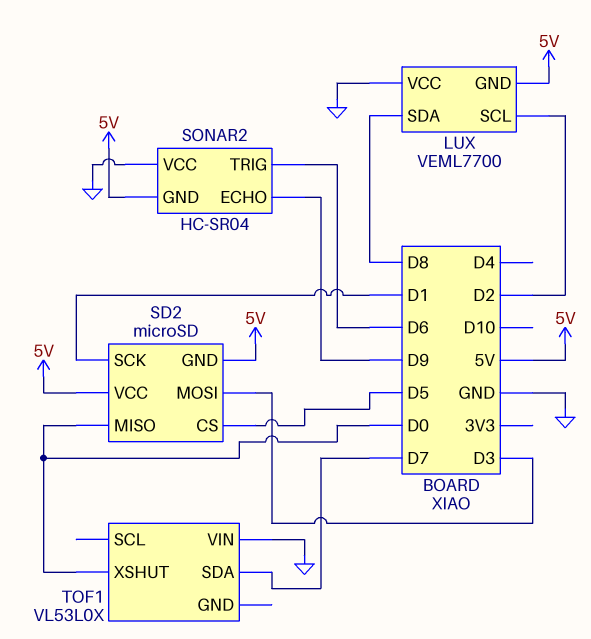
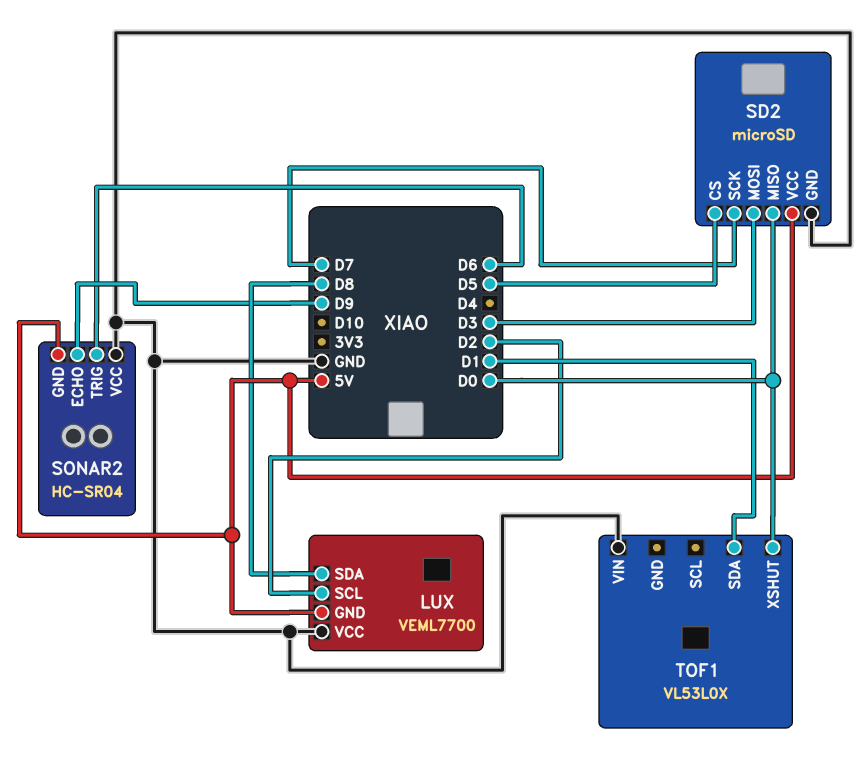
SD2 pin GND: 5V -> GND
SD2 pin SCK: D1 -> D7
TOF1 pin SDA: D7 -> D1

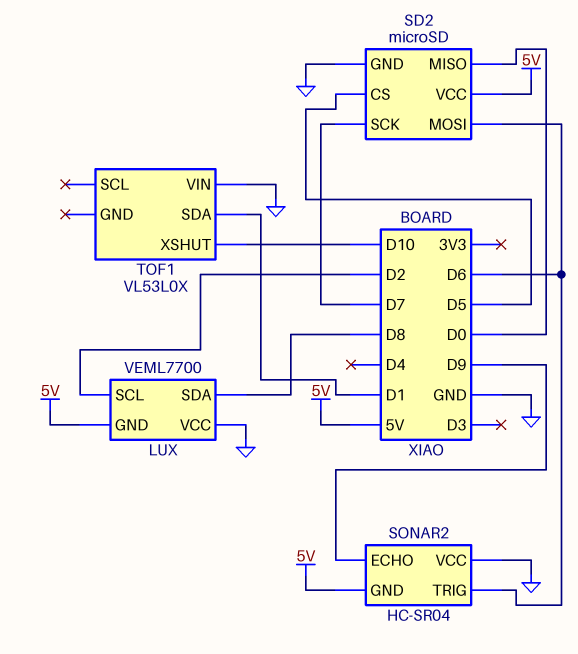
SD2 pin MOSI: D3 -> D6
TOF1 pin XSHUT: D0 -> D10

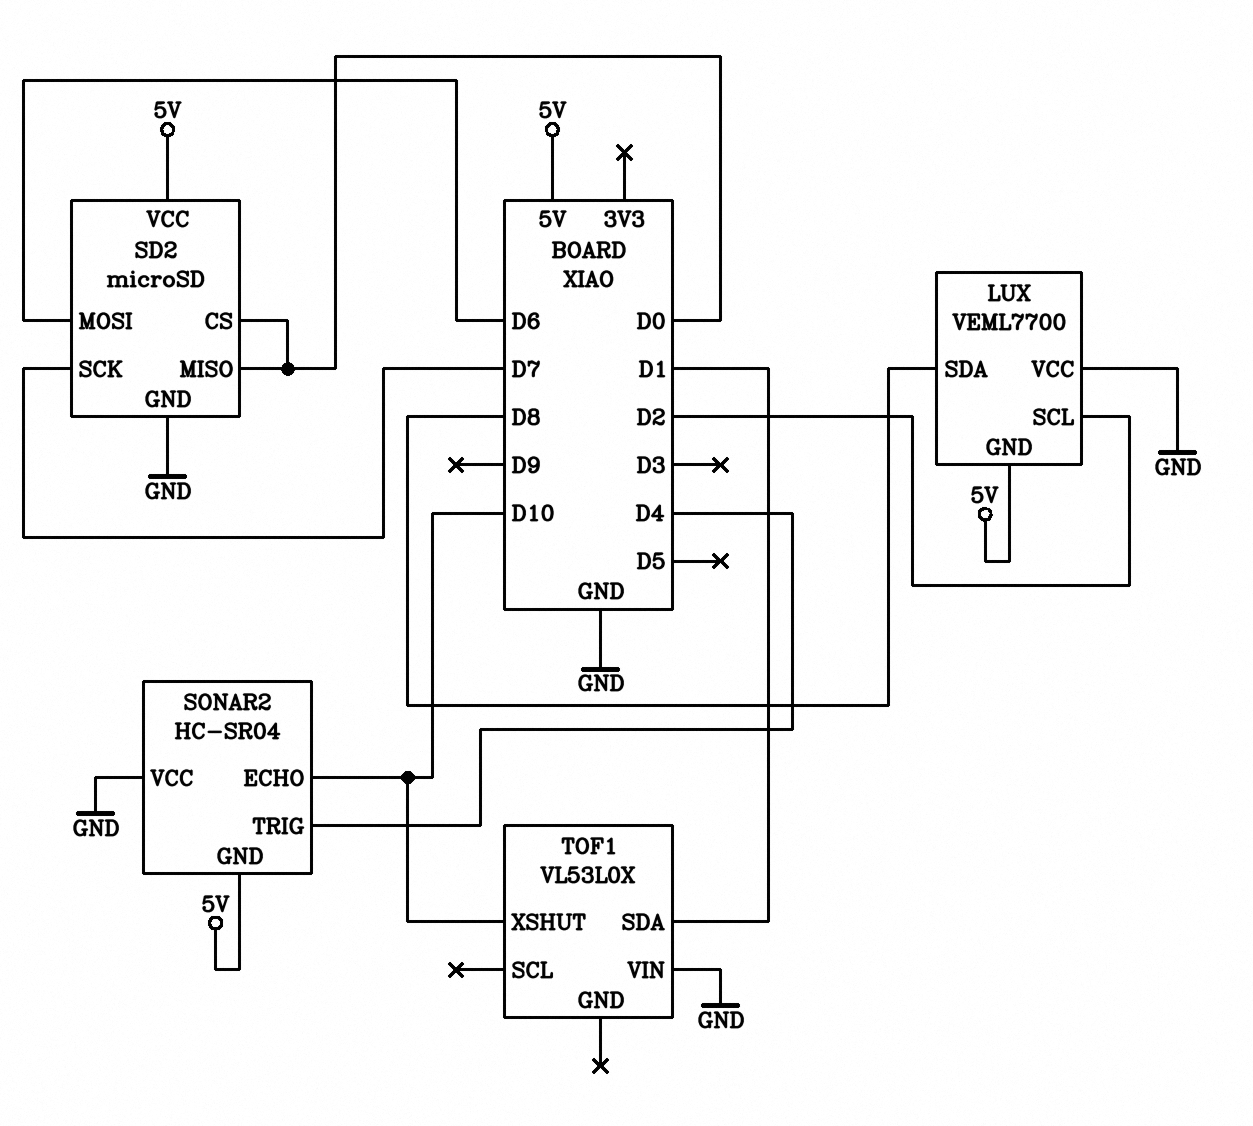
SD2 pin CS: D5 -> D0
SONAR2 pin ECHO: D9 -> D10
SONAR2 pin TRIG: D6 -> D4

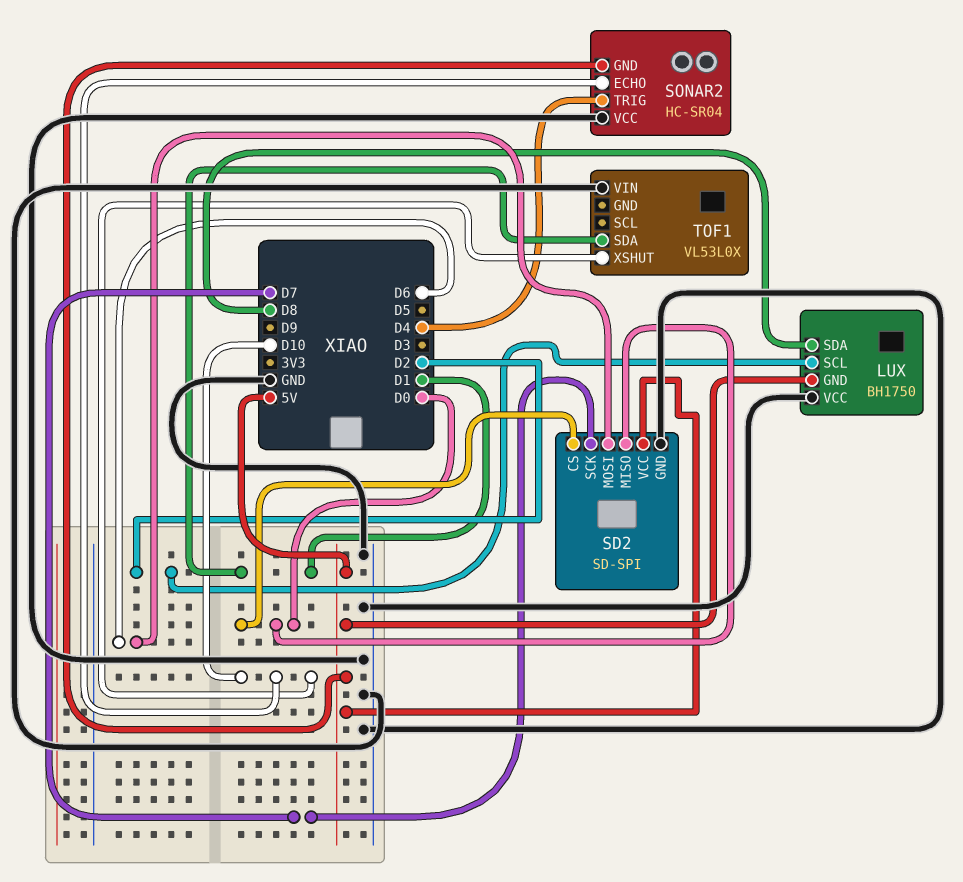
LUX: VEML7700 -> BH1750
SD2: microSD -> SD-SPI

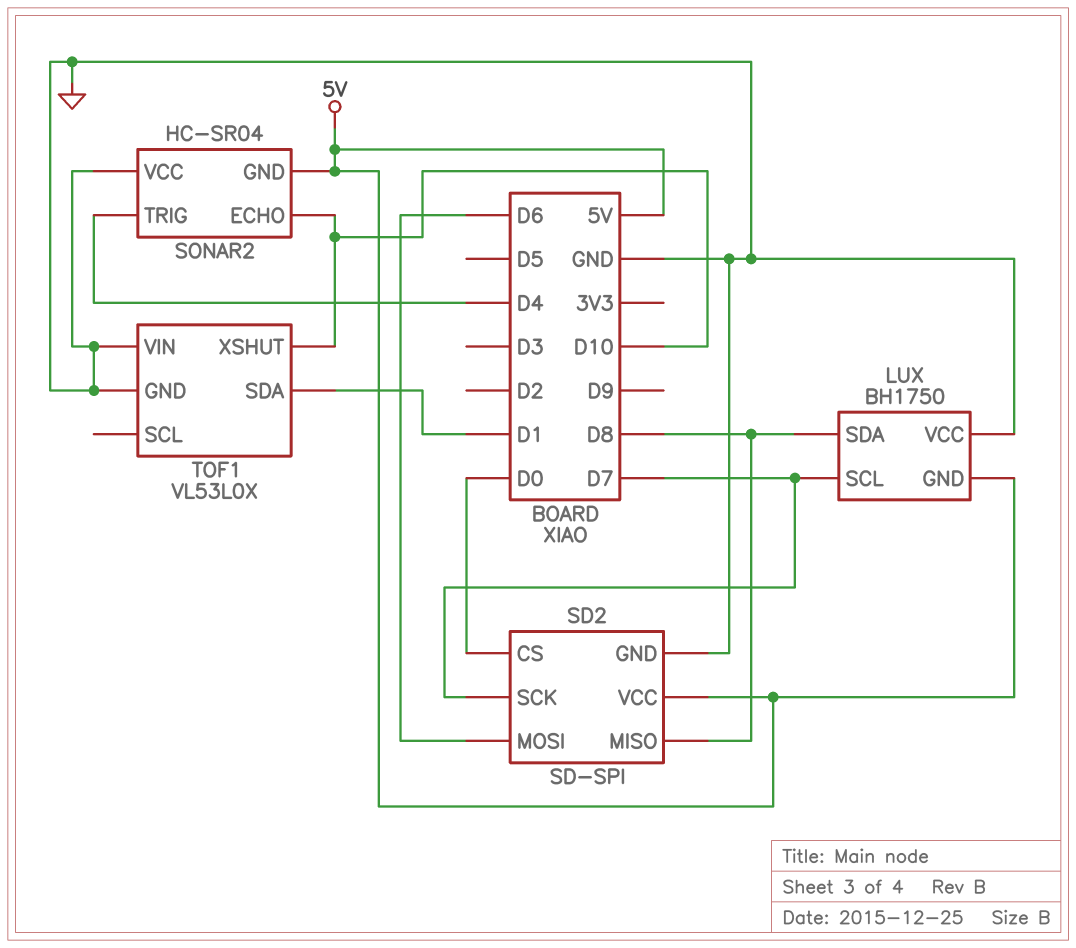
LUX pin SCL: D2 -> D7
SD2 pin MISO: D0 -> D8
TOF1 pin GND: none -> GND

